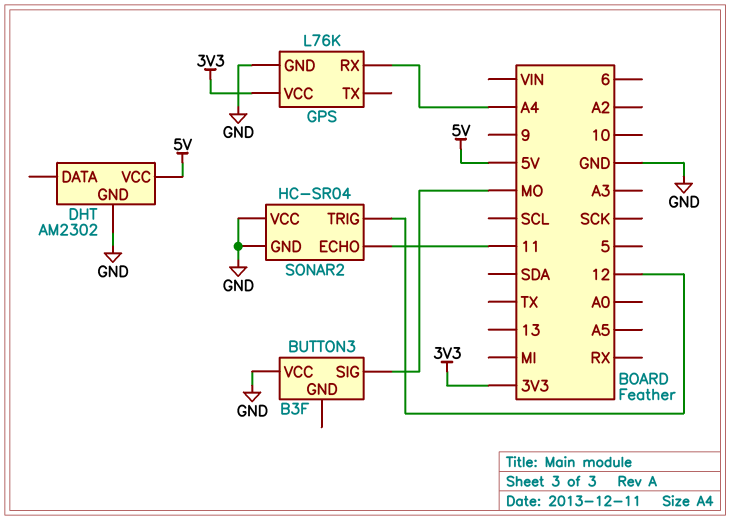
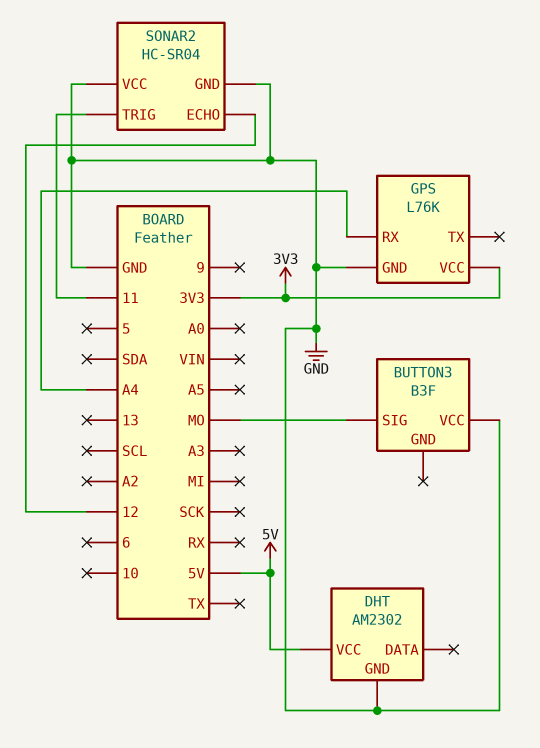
SONAR2 pin ECHO: 11 -> 12
SONAR2 pin TRIG: 12 -> 11

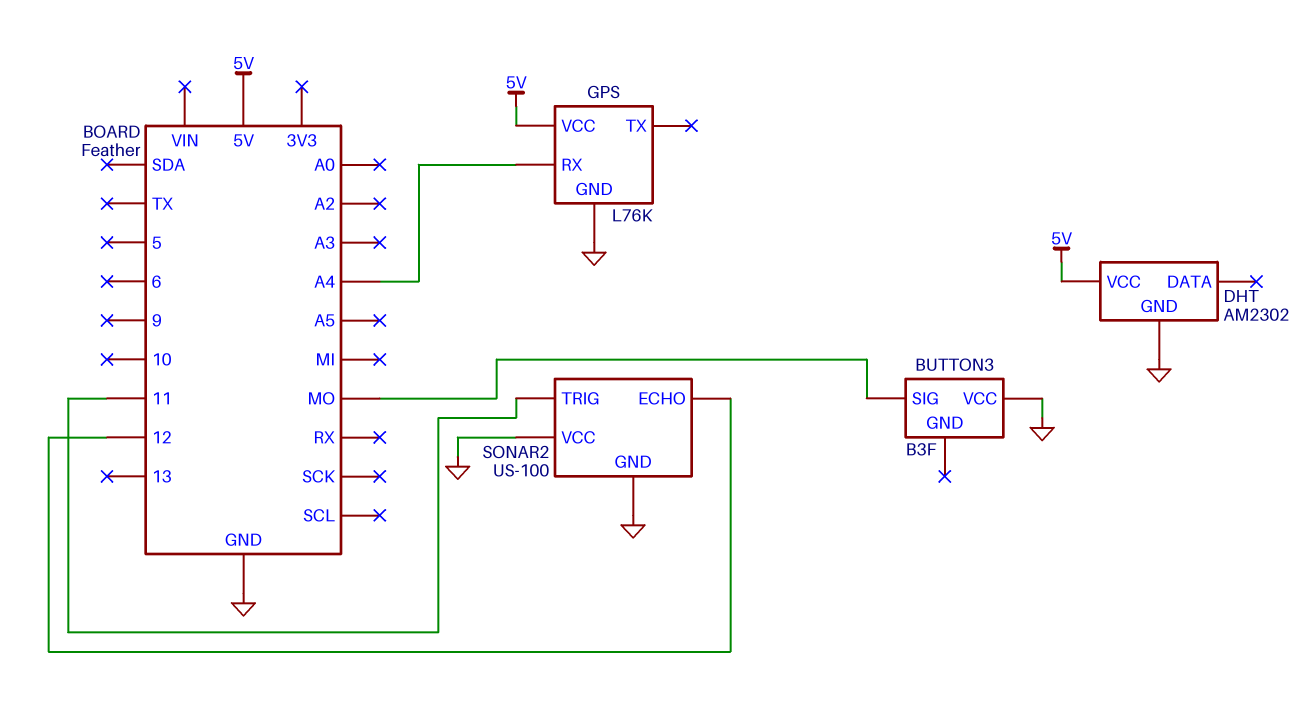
GPS pin VCC: 3V3 -> 5V
SONAR2: HC-SR04 -> US-100

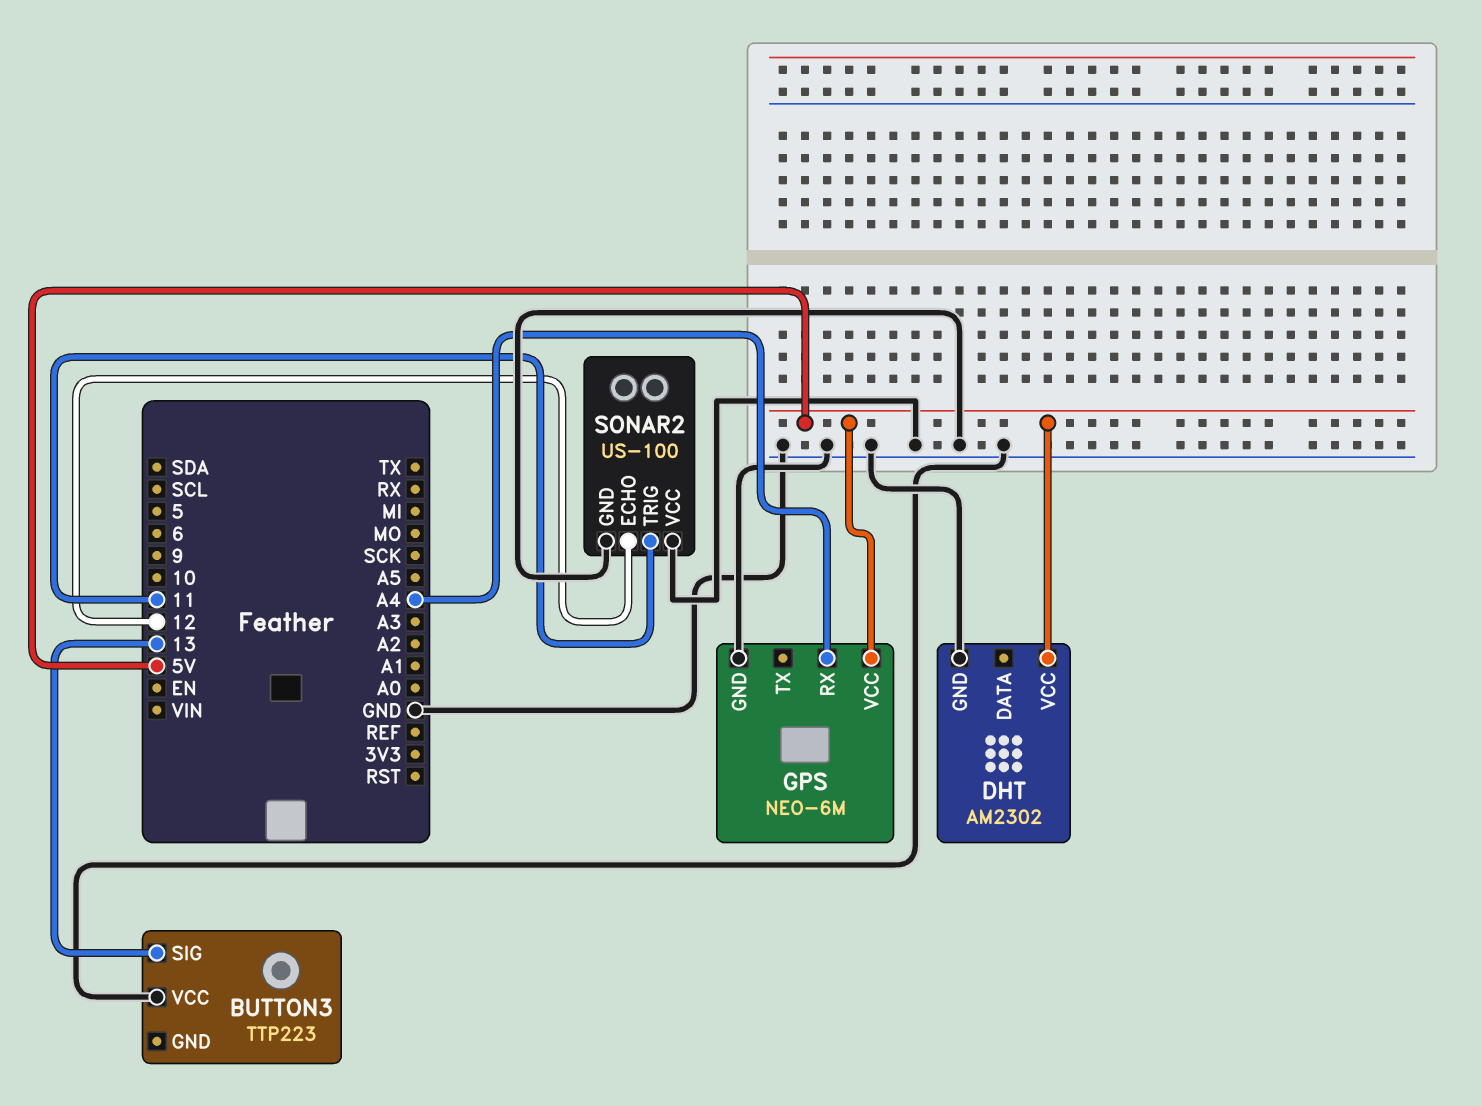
BUTTON3: B3F -> TTP223
BUTTON3 pin SIG: MO -> 13
GPS: L76K -> NEO-6M

